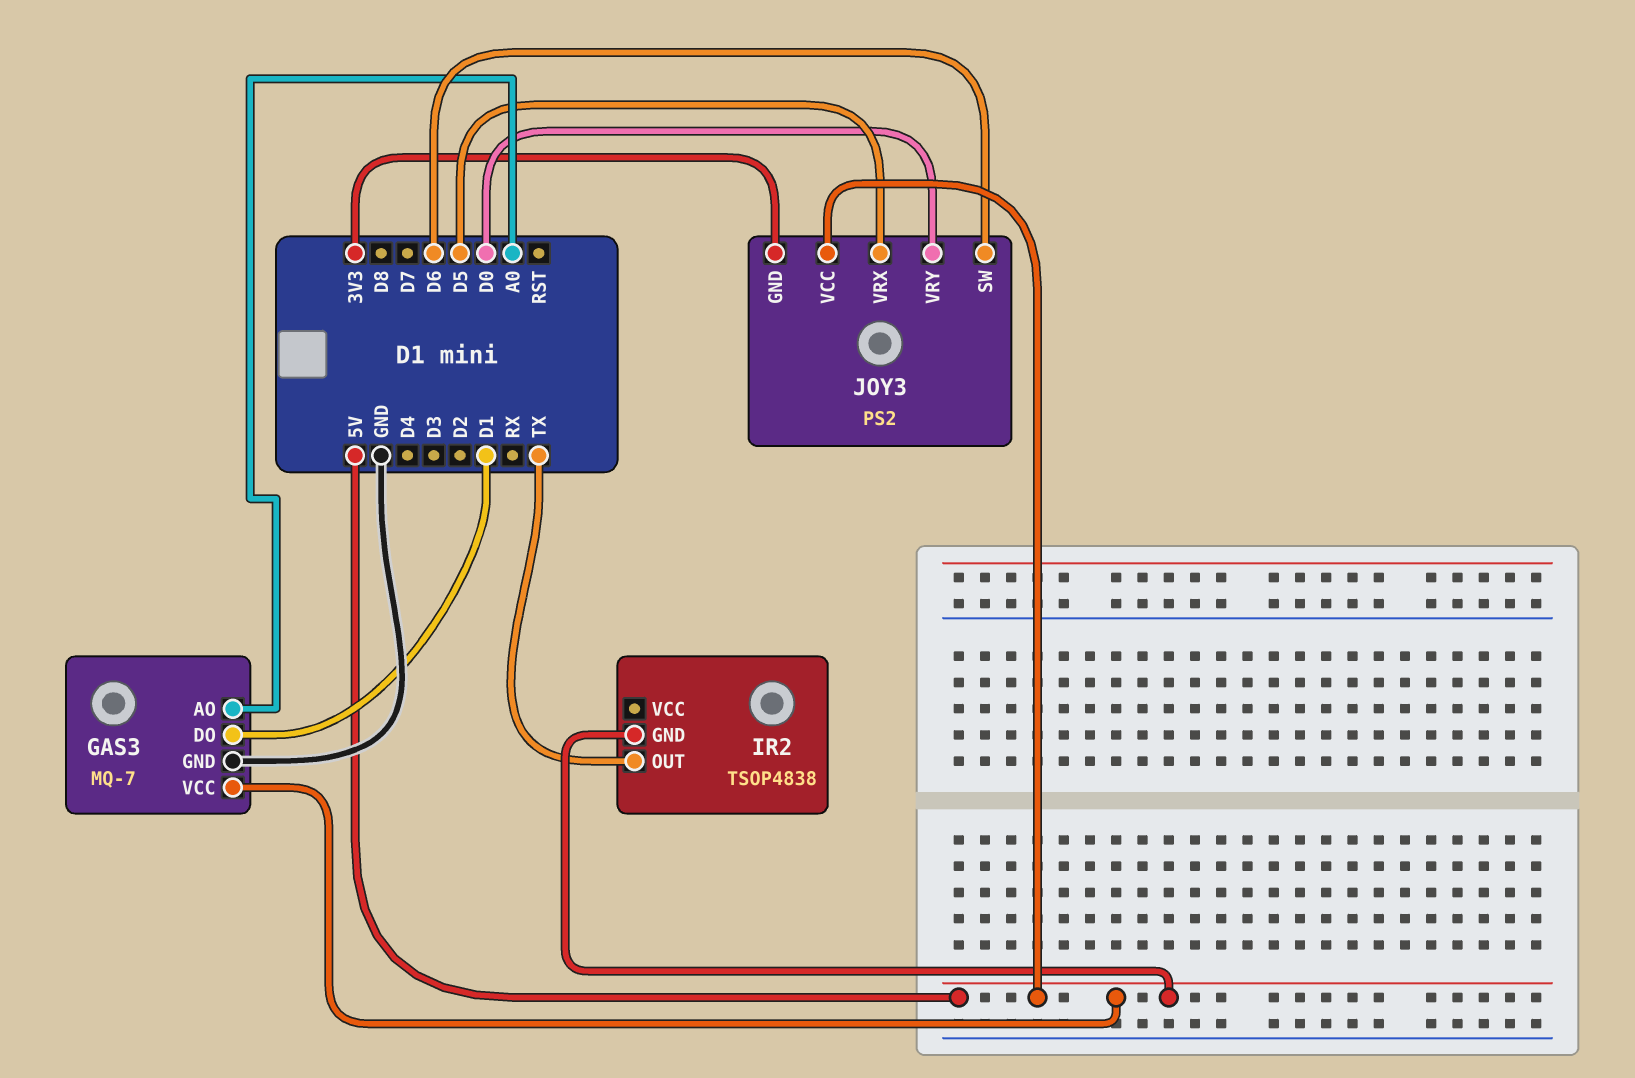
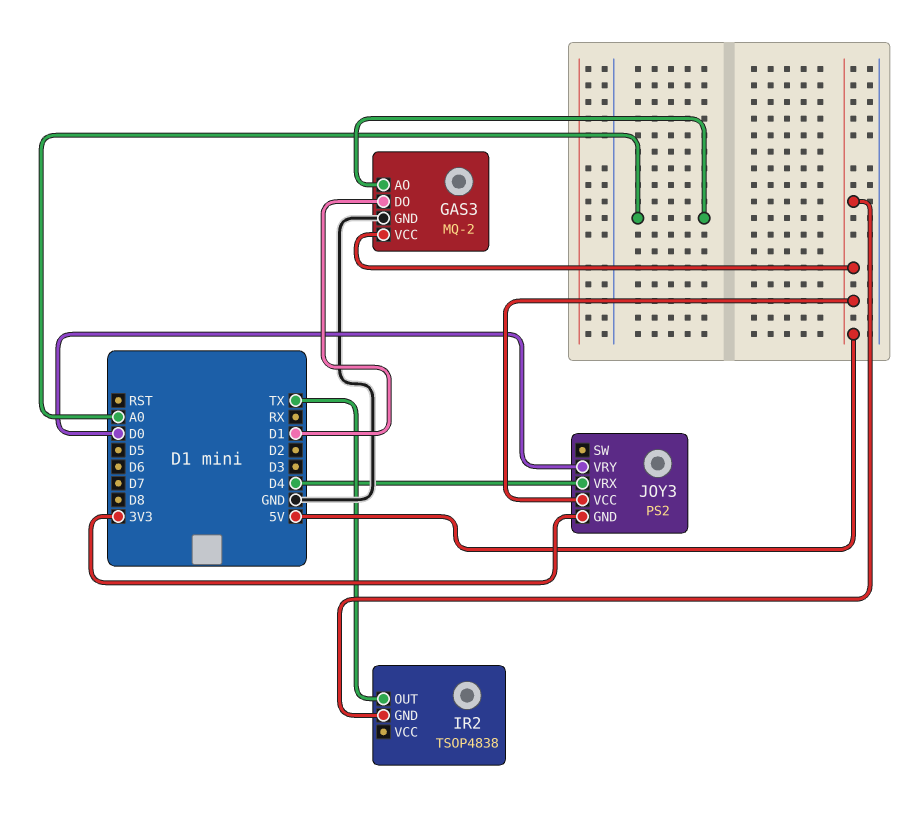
GAS3: MQ-7 -> MQ-2
JOY3 pin SW: D6 -> none
JOY3 pin VRX: D5 -> D4

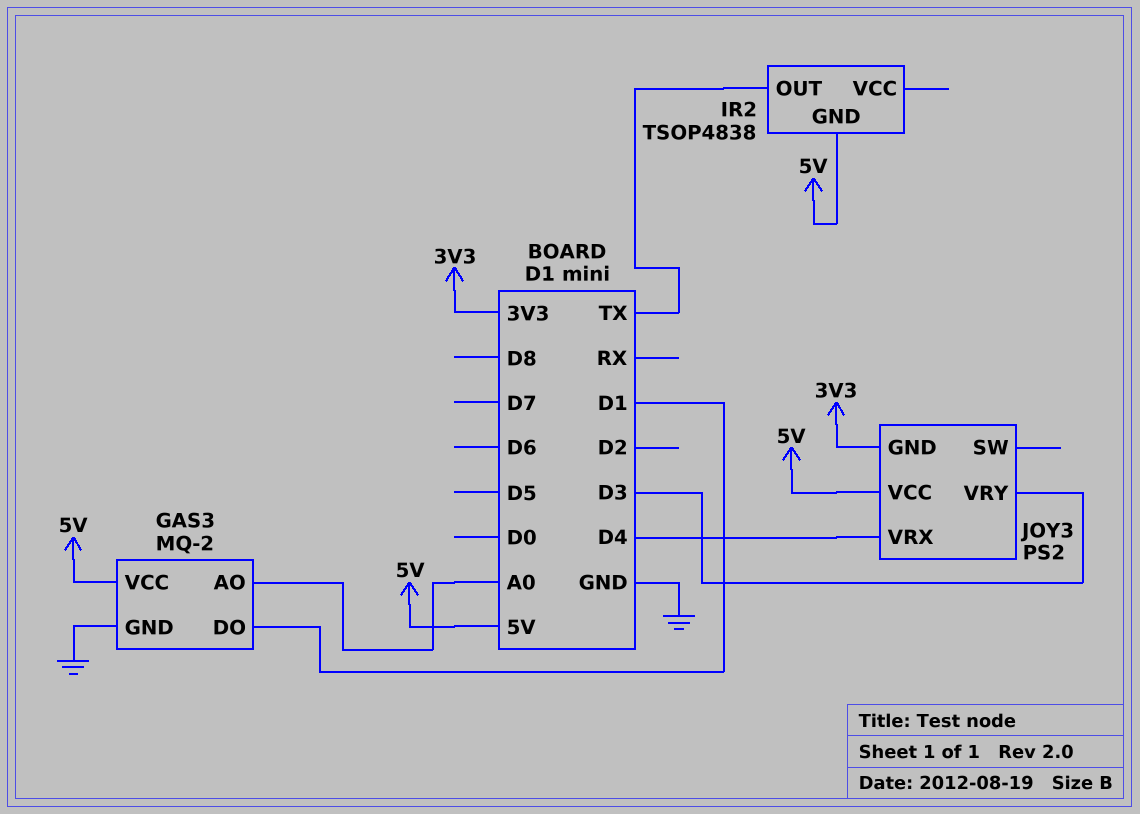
JOY3 pin VRY: D0 -> D3

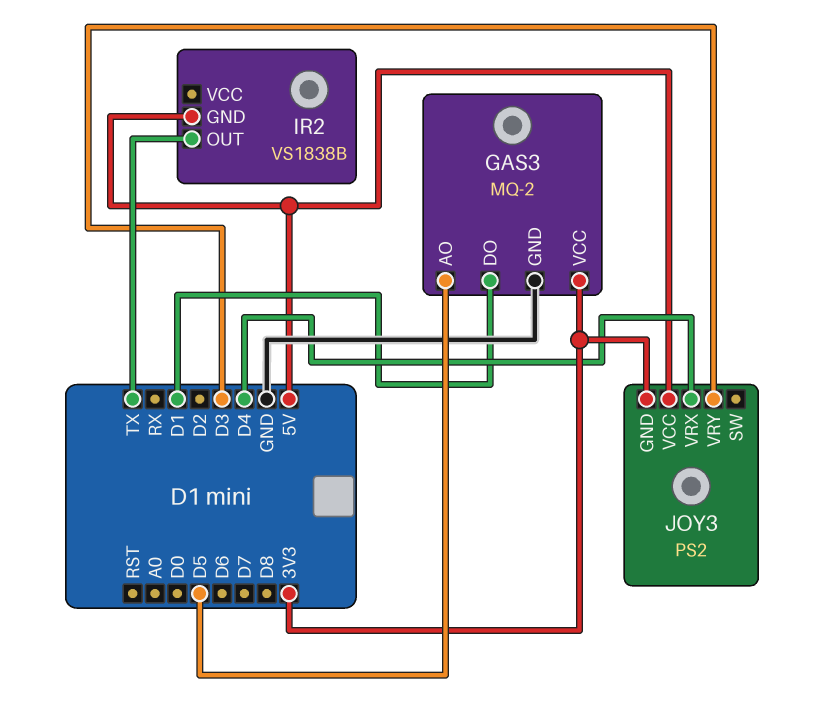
GAS3 pin AO: A0 -> D5
GAS3 pin VCC: 5V -> 3V3
IR2: TSOP4838 -> VS1838B

